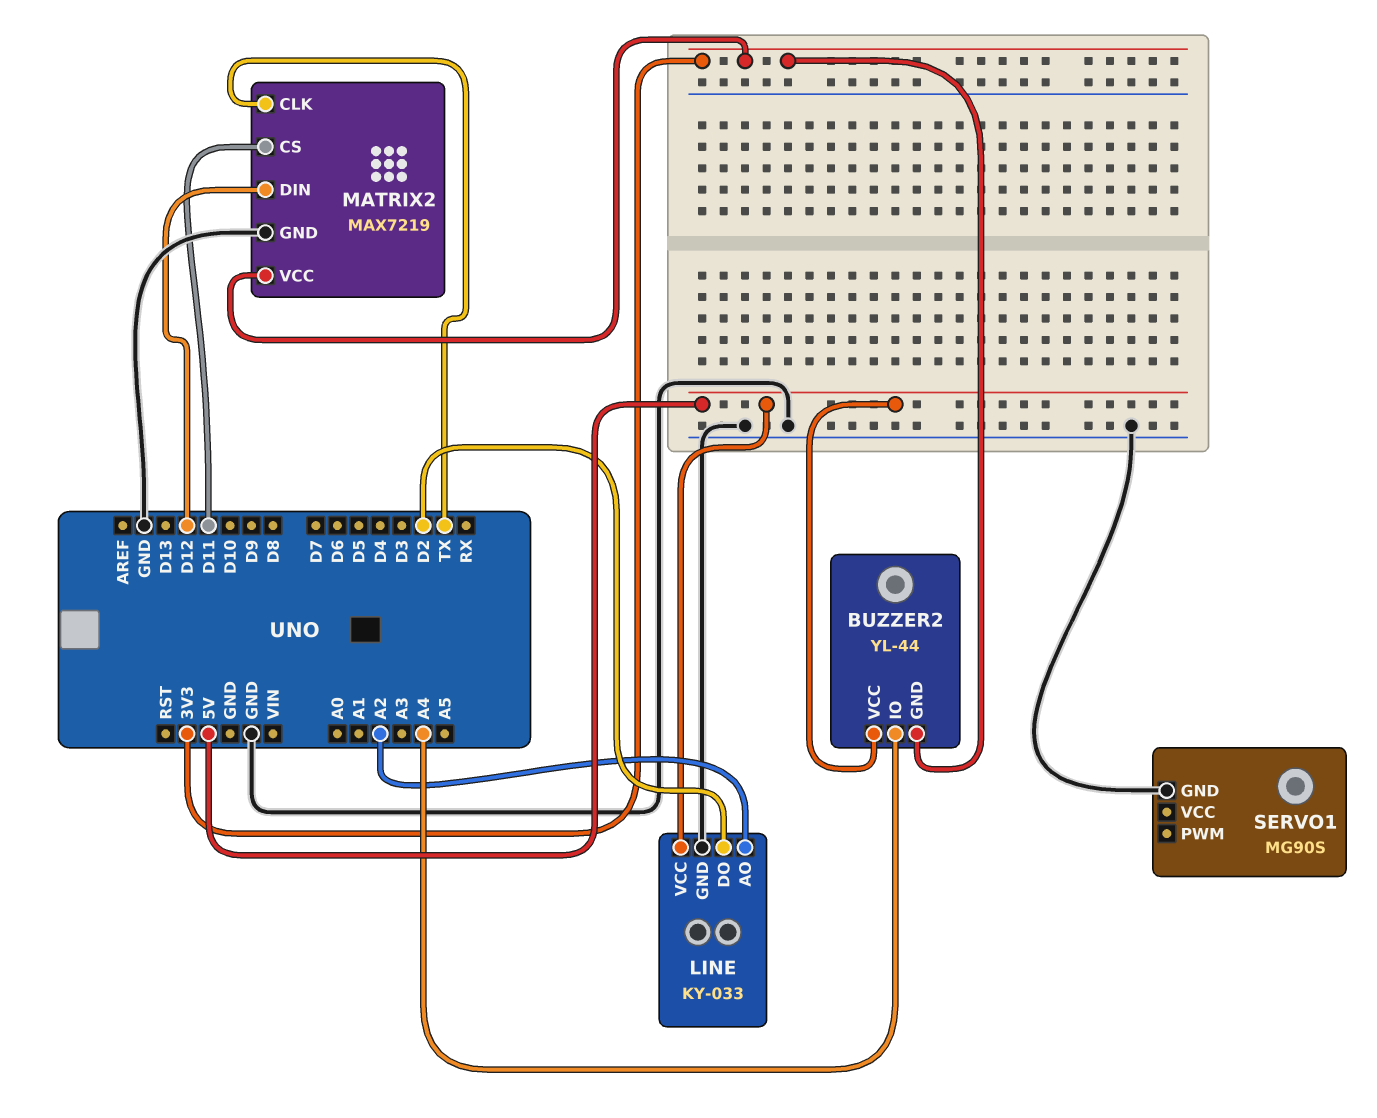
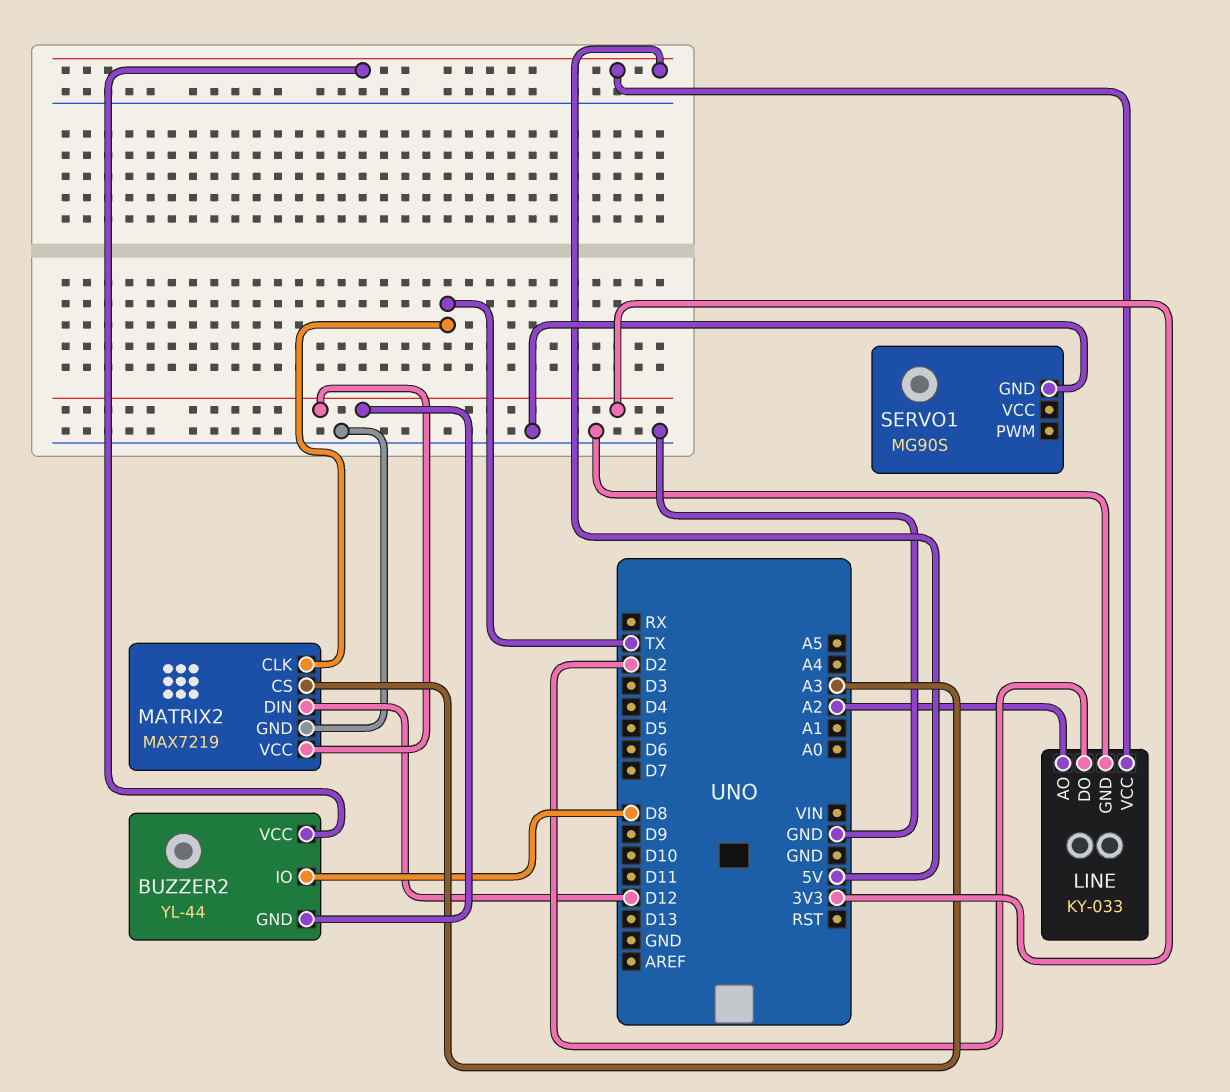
BUZZER2 pin IO: A4 -> D8
MATRIX2 pin CS: D11 -> A3

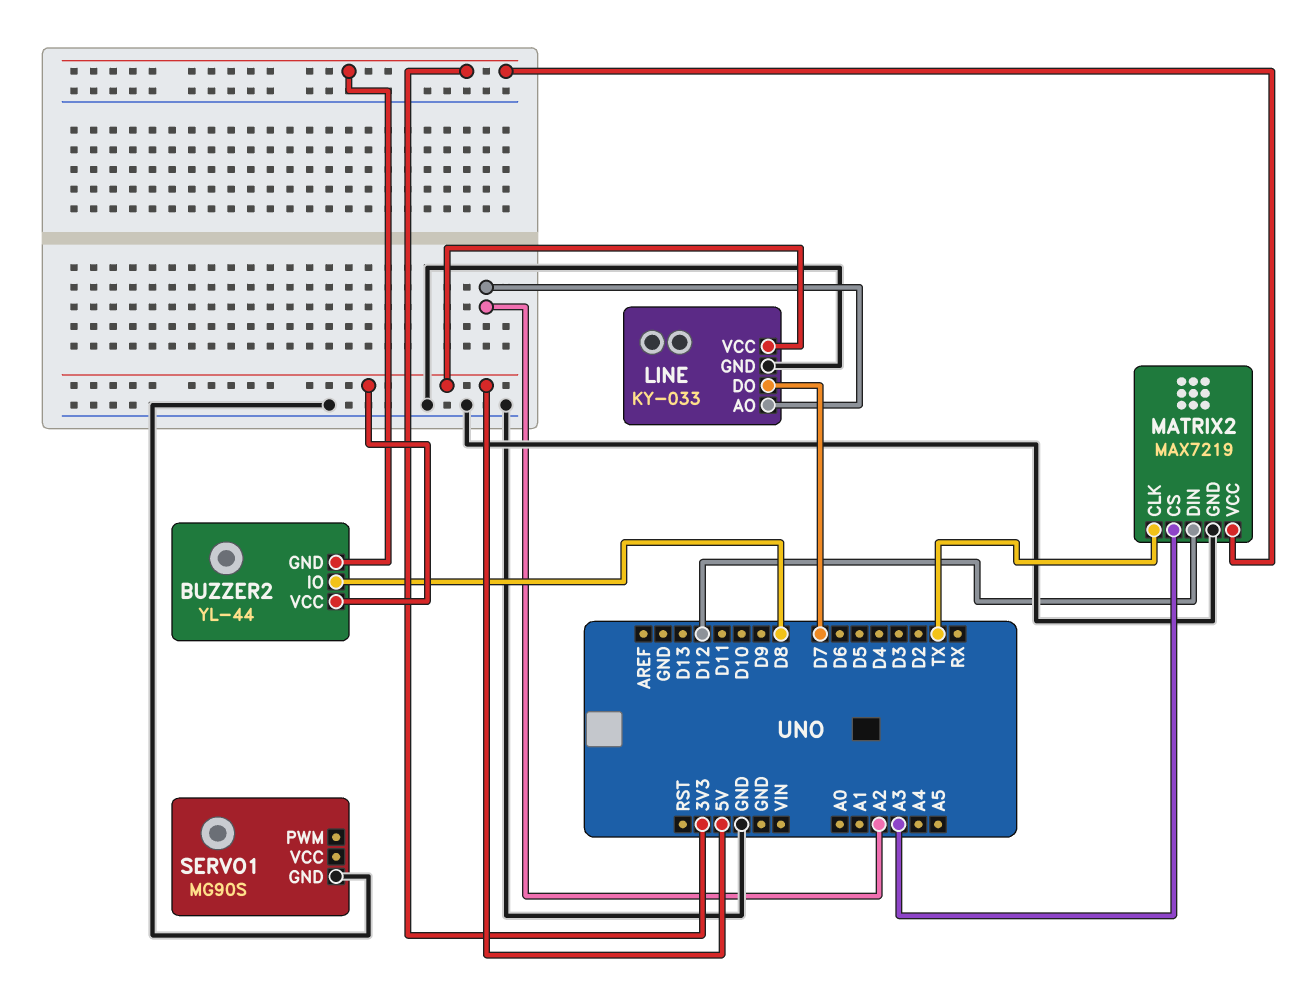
LINE pin DO: D2 -> D7

